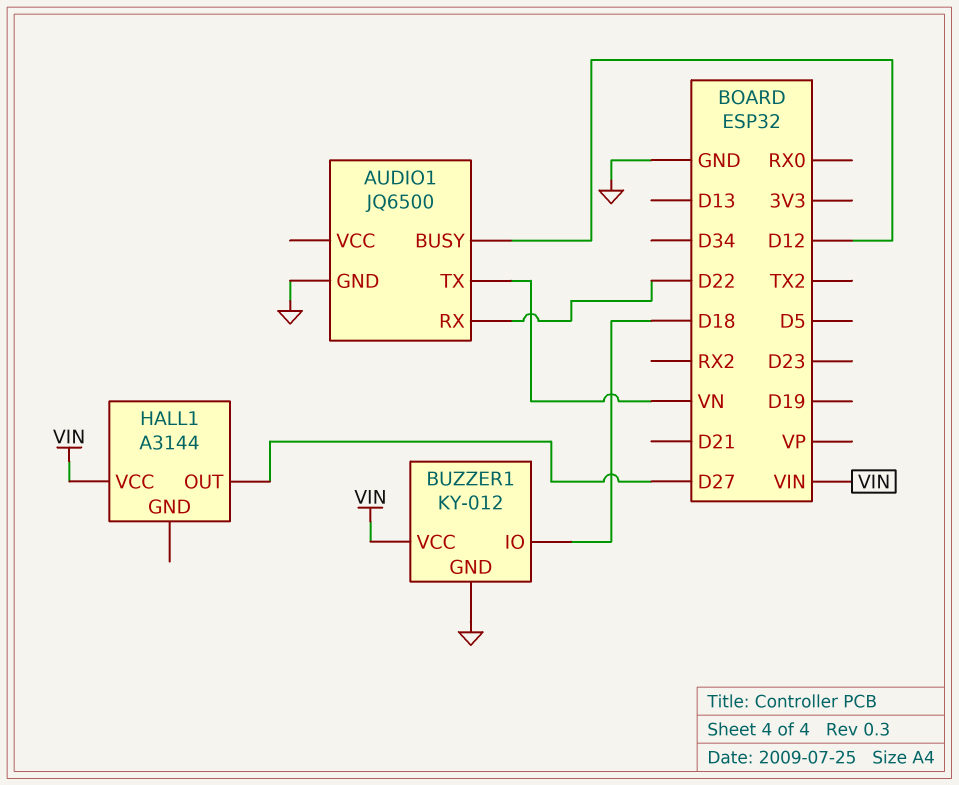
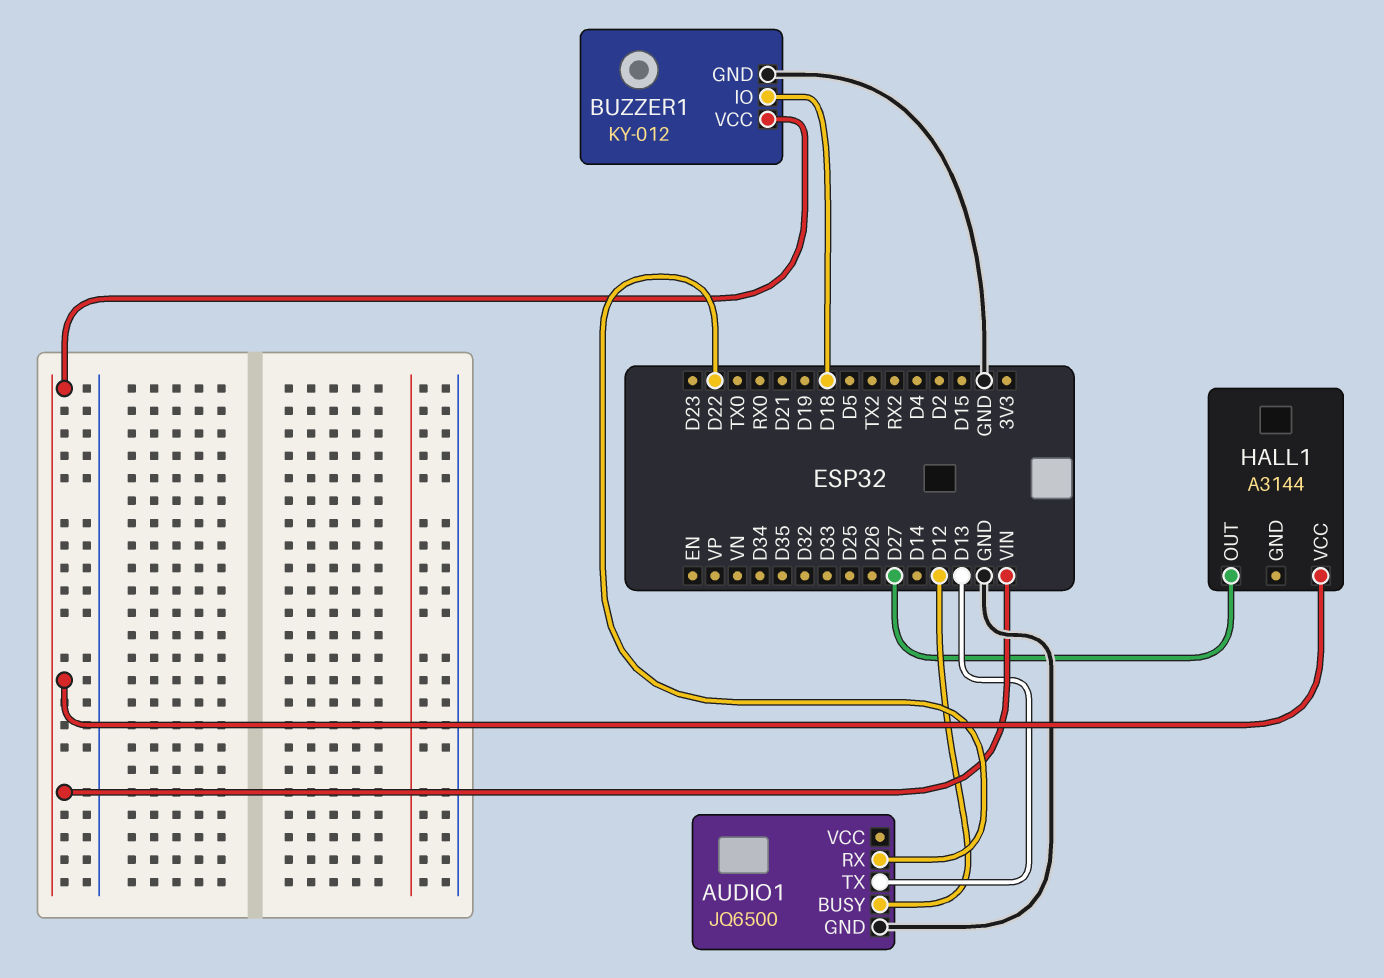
AUDIO1 pin TX: VN -> D13

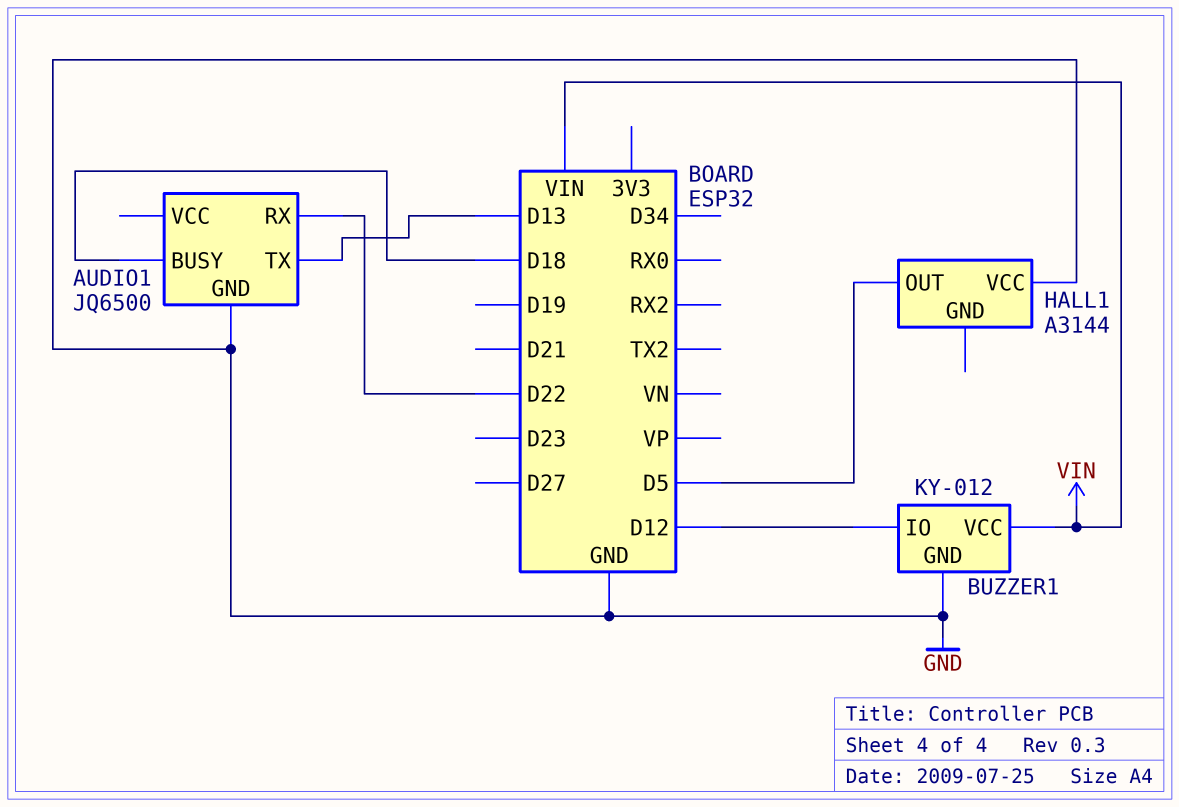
AUDIO1 pin BUSY: D12 -> D18
BUZZER1 pin IO: D18 -> D12
HALL1 pin OUT: D27 -> D5
HALL1 pin VCC: VIN -> GND

